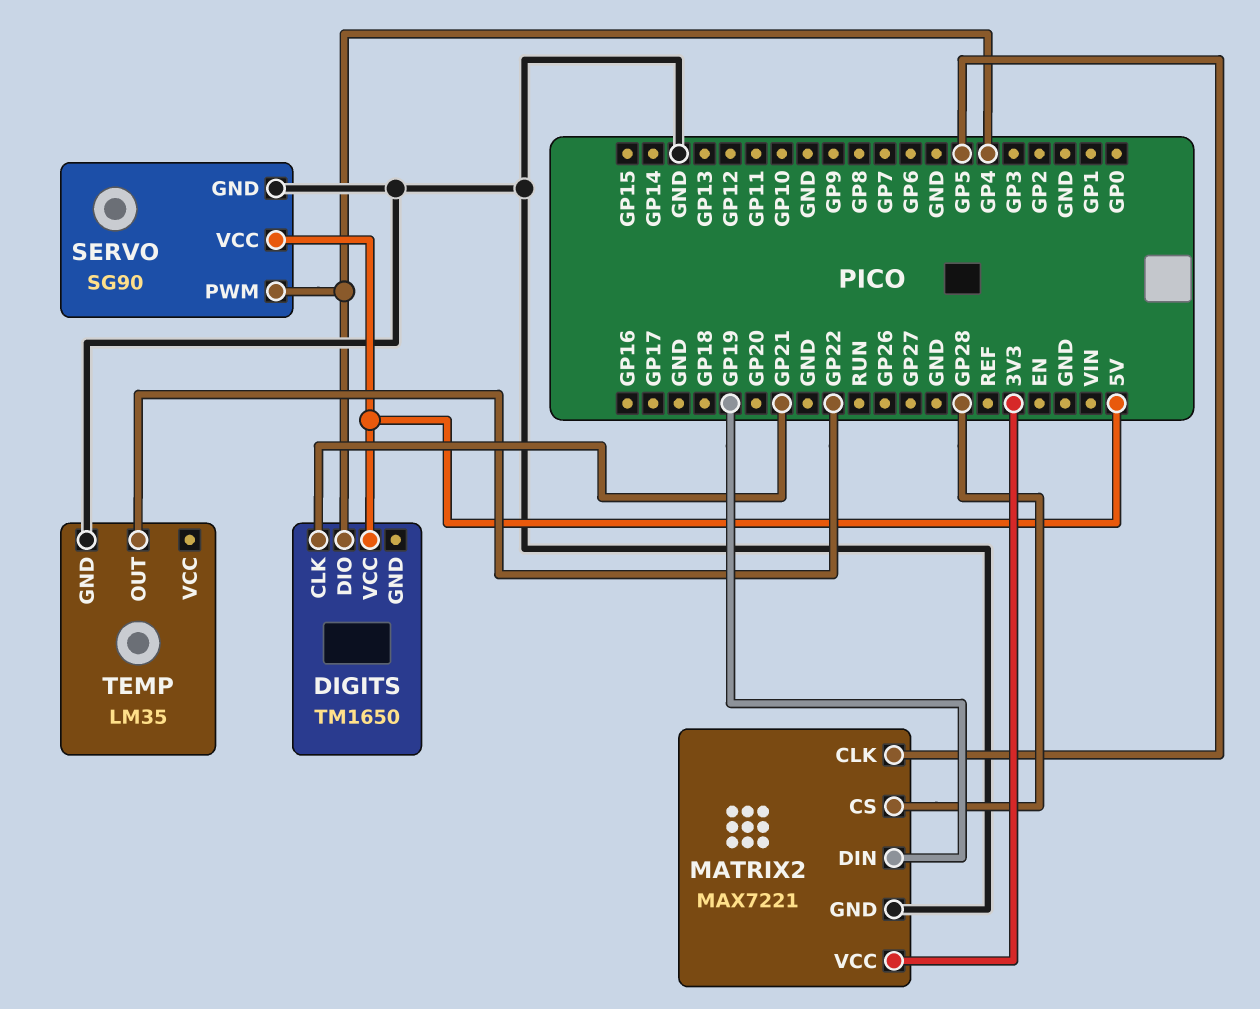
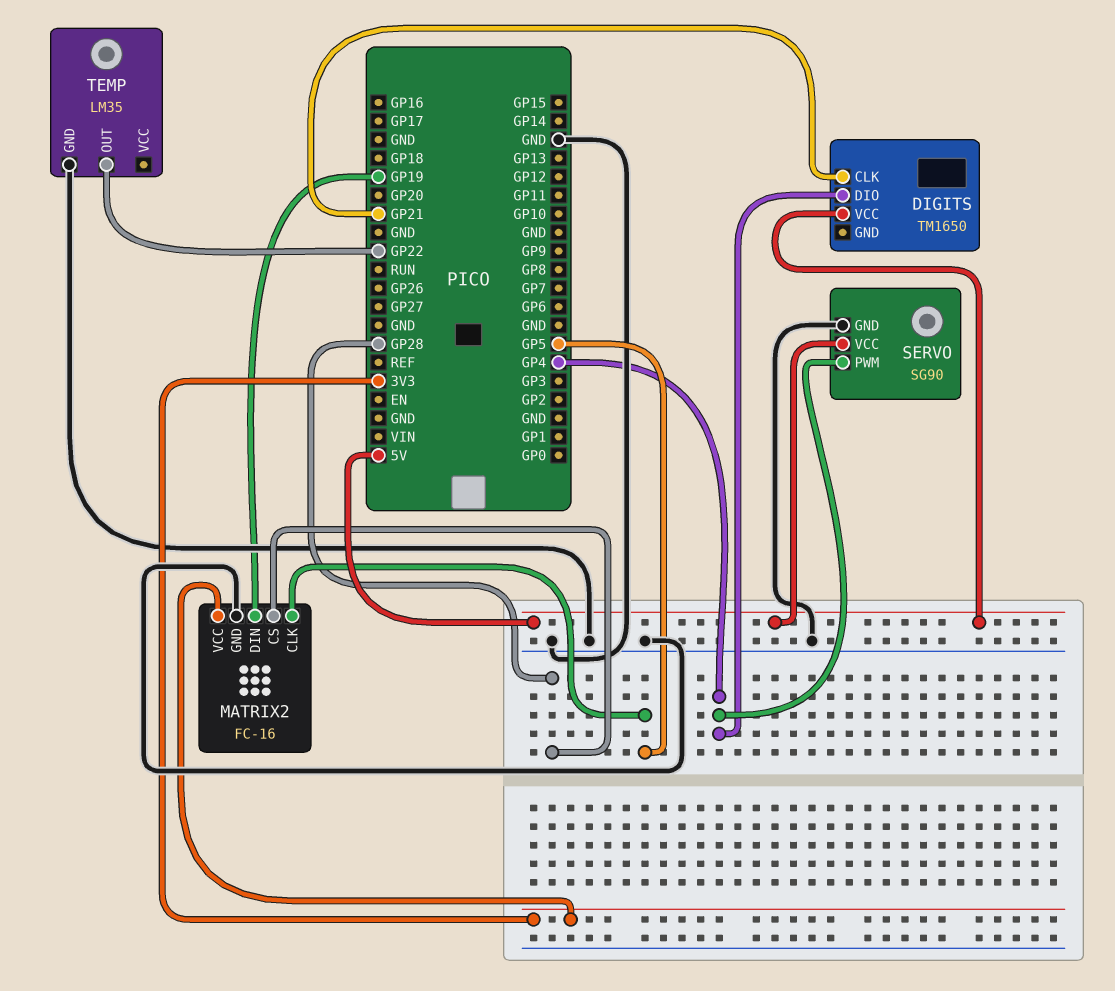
MATRIX2: MAX7221 -> FC-16

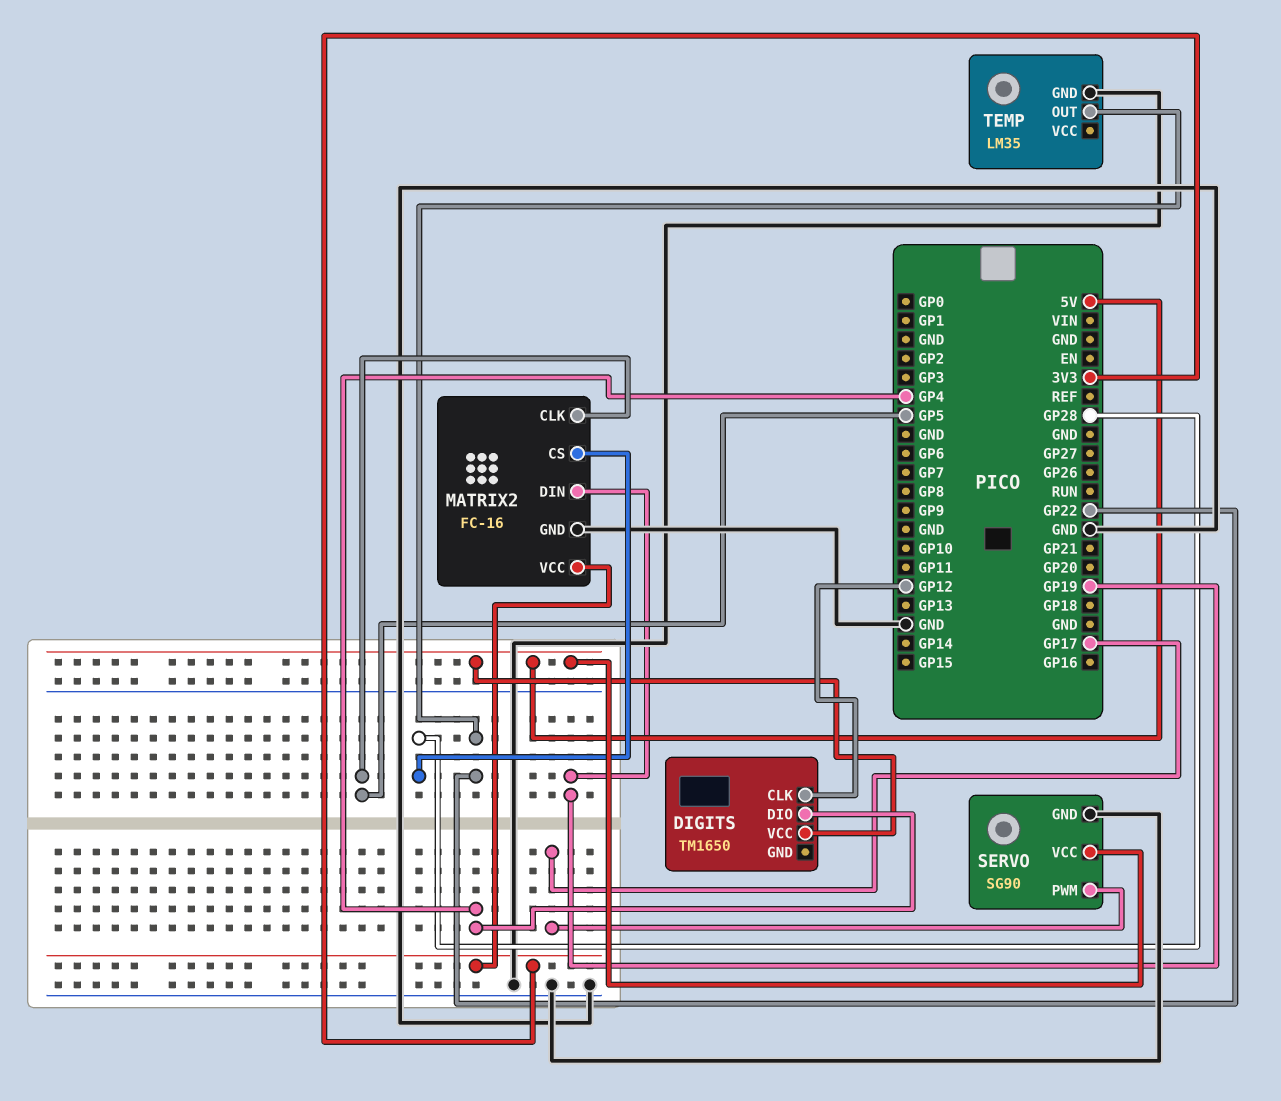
DIGITS pin CLK: GP21 -> GP12
SERVO pin PWM: GP4 -> GP17

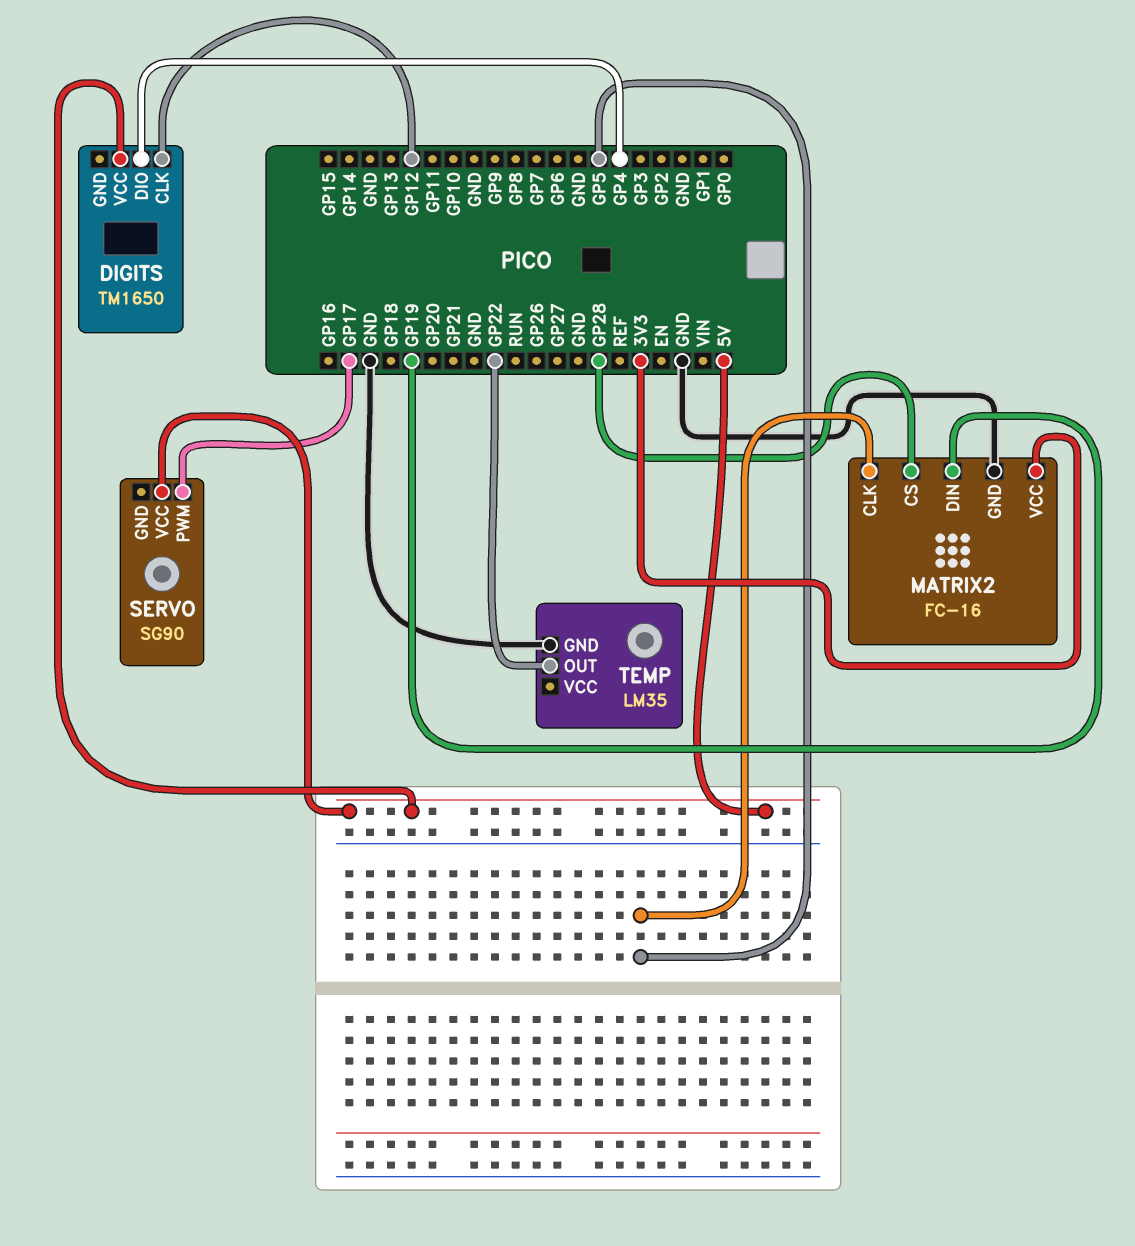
SERVO pin GND: GND -> none

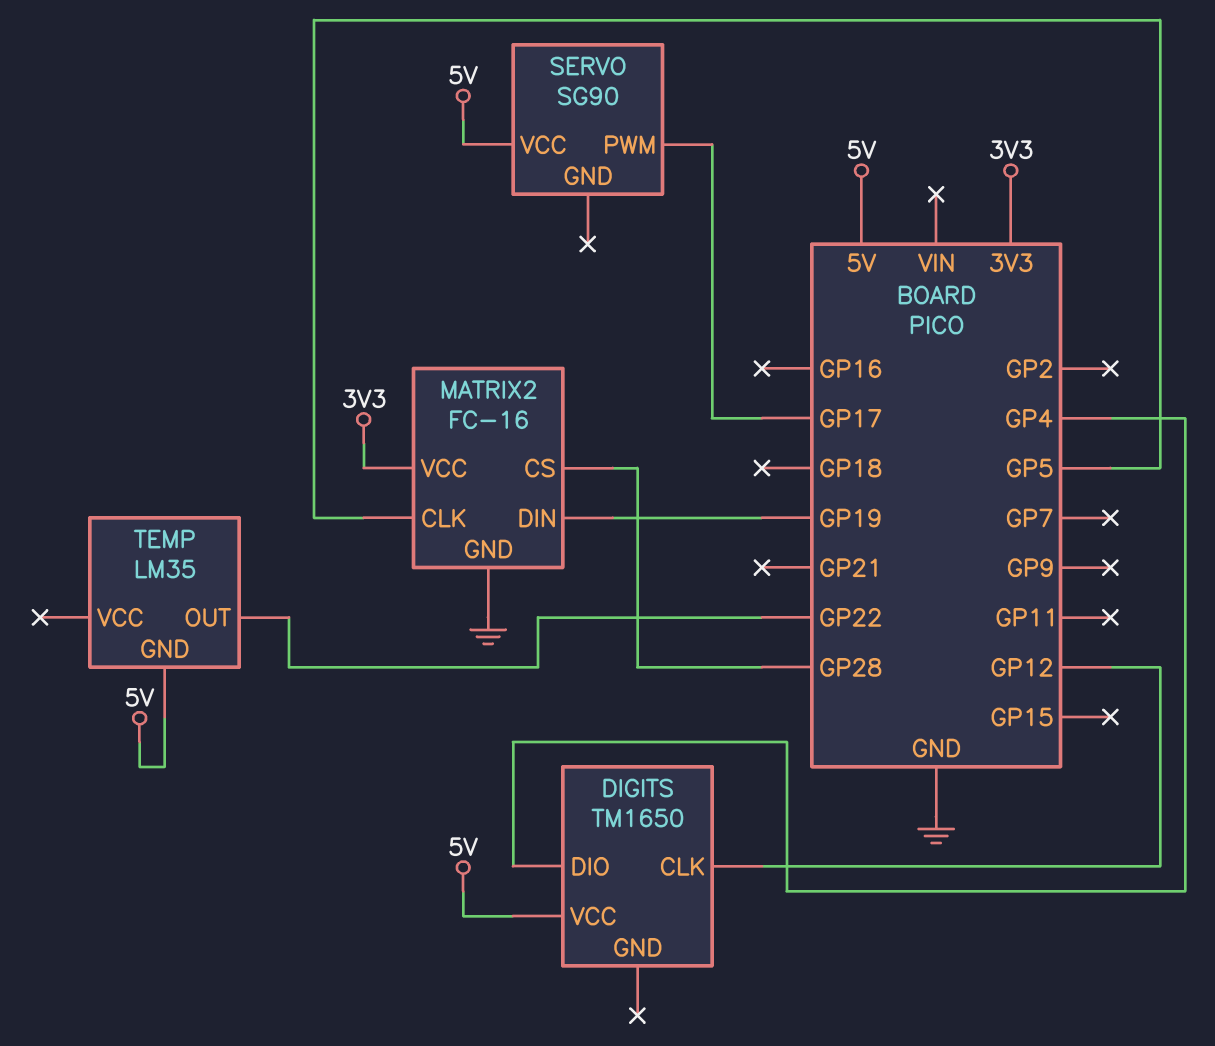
TEMP pin GND: GND -> 5V

